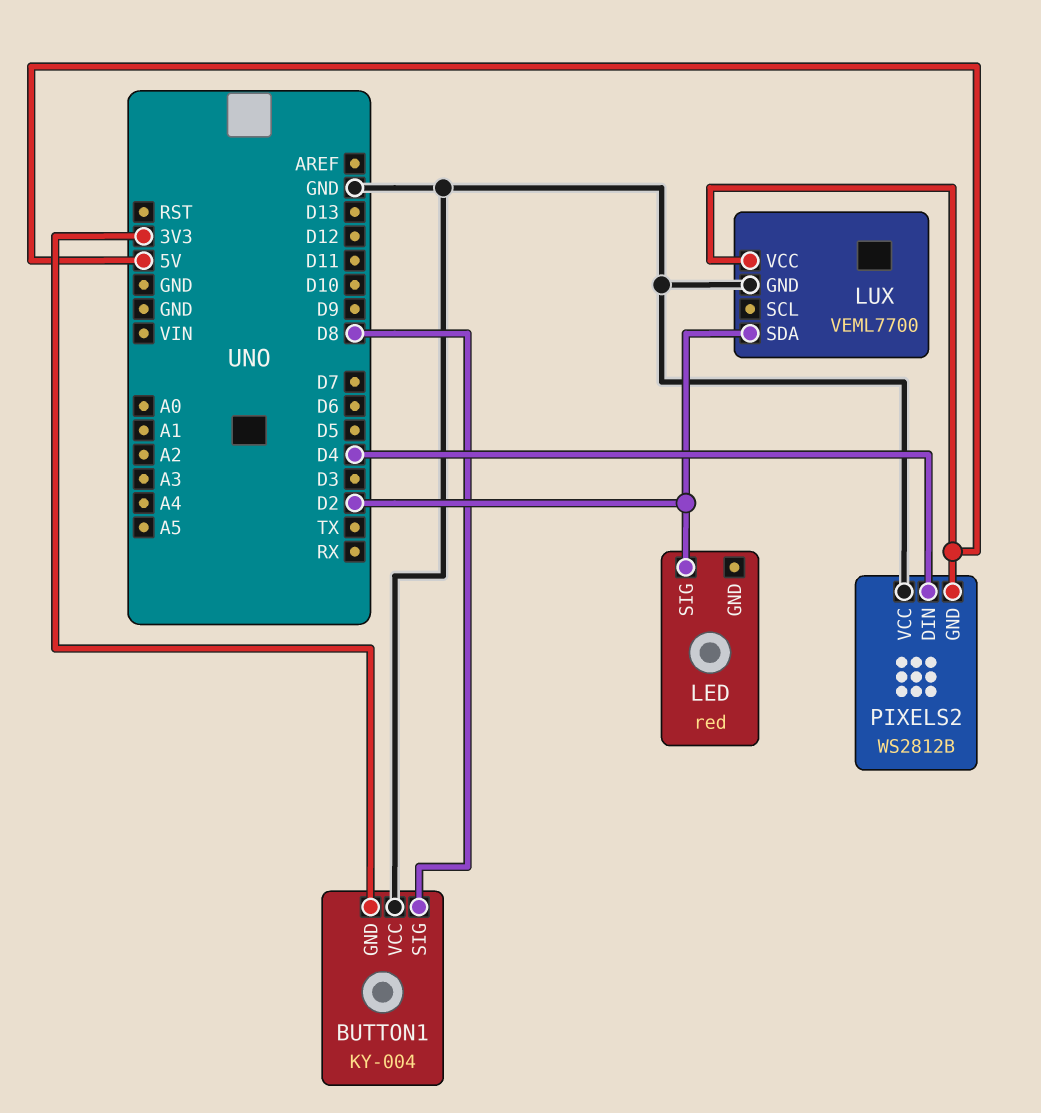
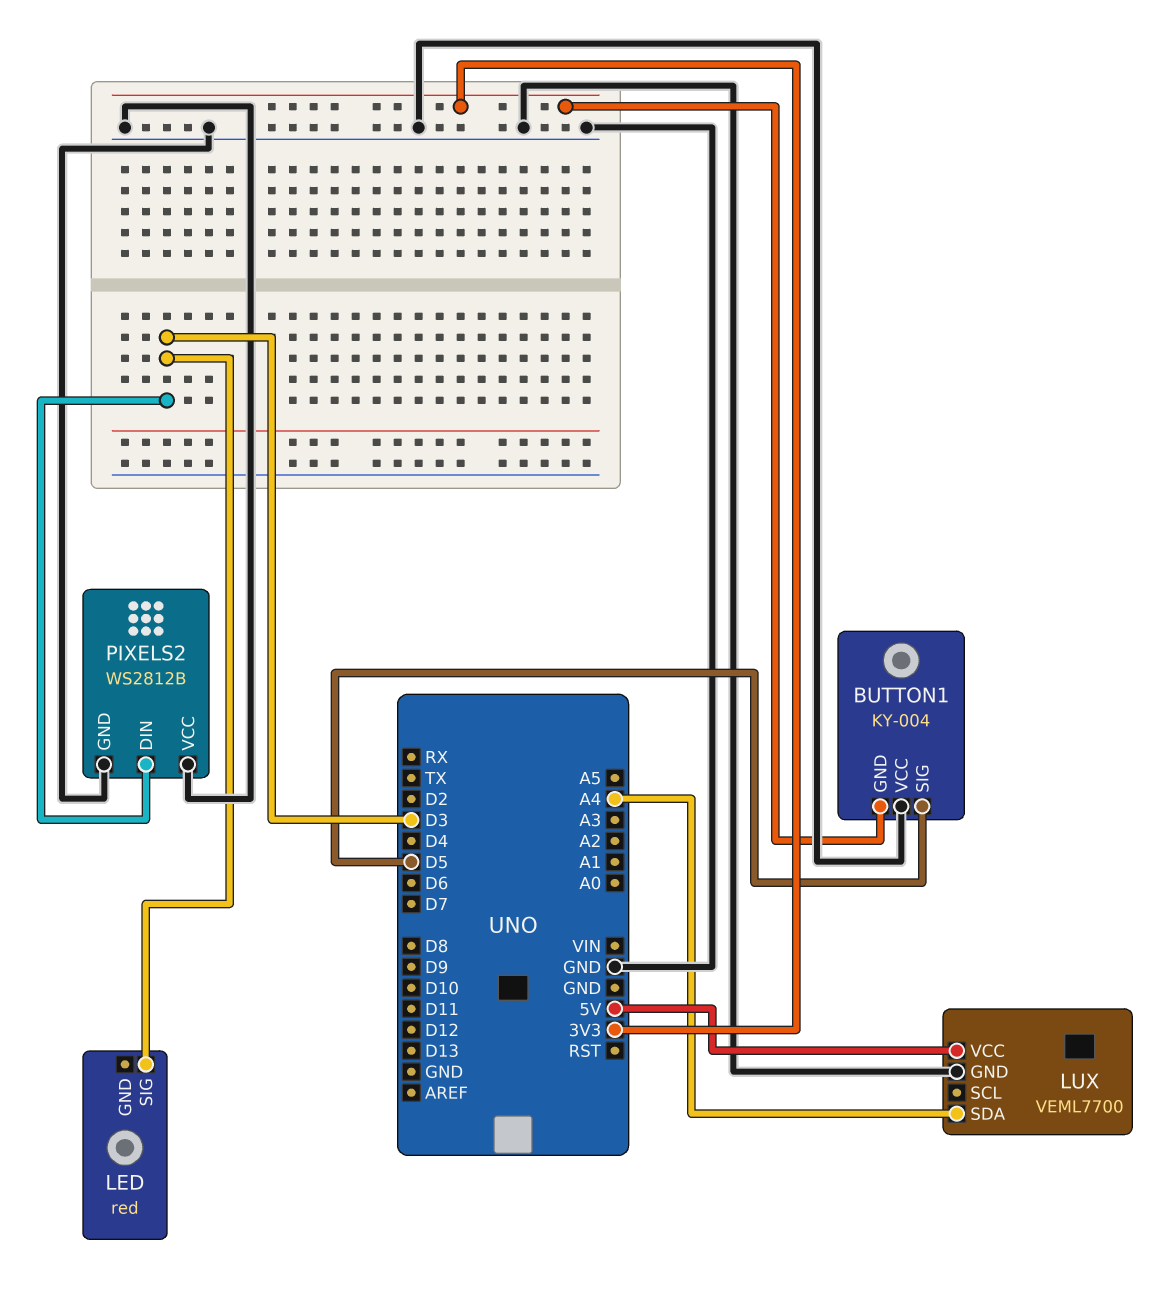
BUTTON1 pin SIG: D8 -> D5
LED pin SIG: D2 -> D3
LUX pin SDA: D2 -> A4
PIXELS2 pin DIN: D4 -> D3
PIXELS2 pin GND: 5V -> GND

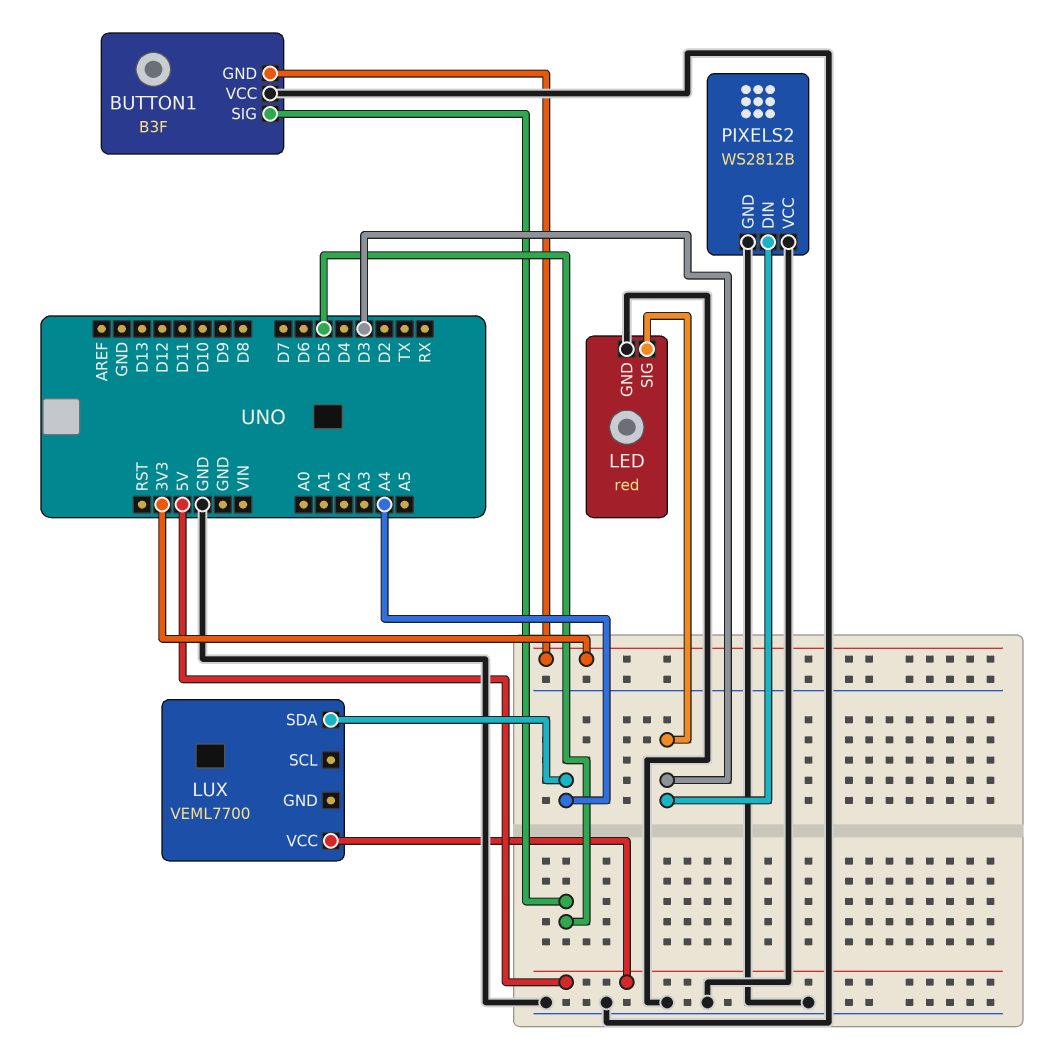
BUTTON1: KY-004 -> B3F
LED pin GND: none -> GND
LUX pin GND: GND -> none

